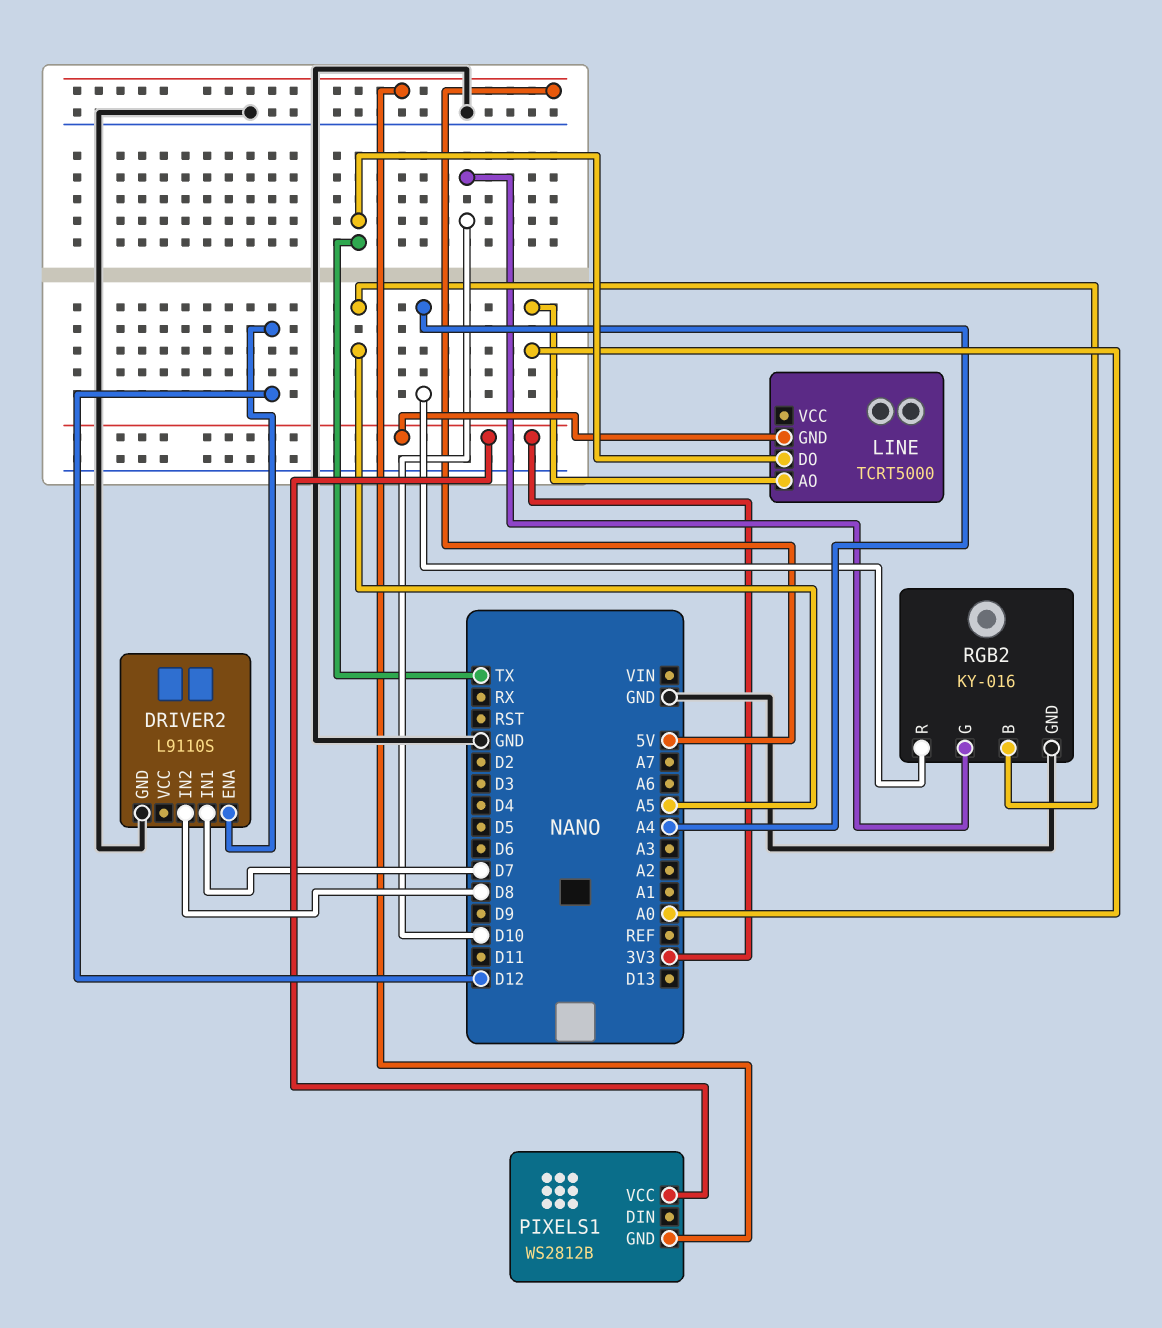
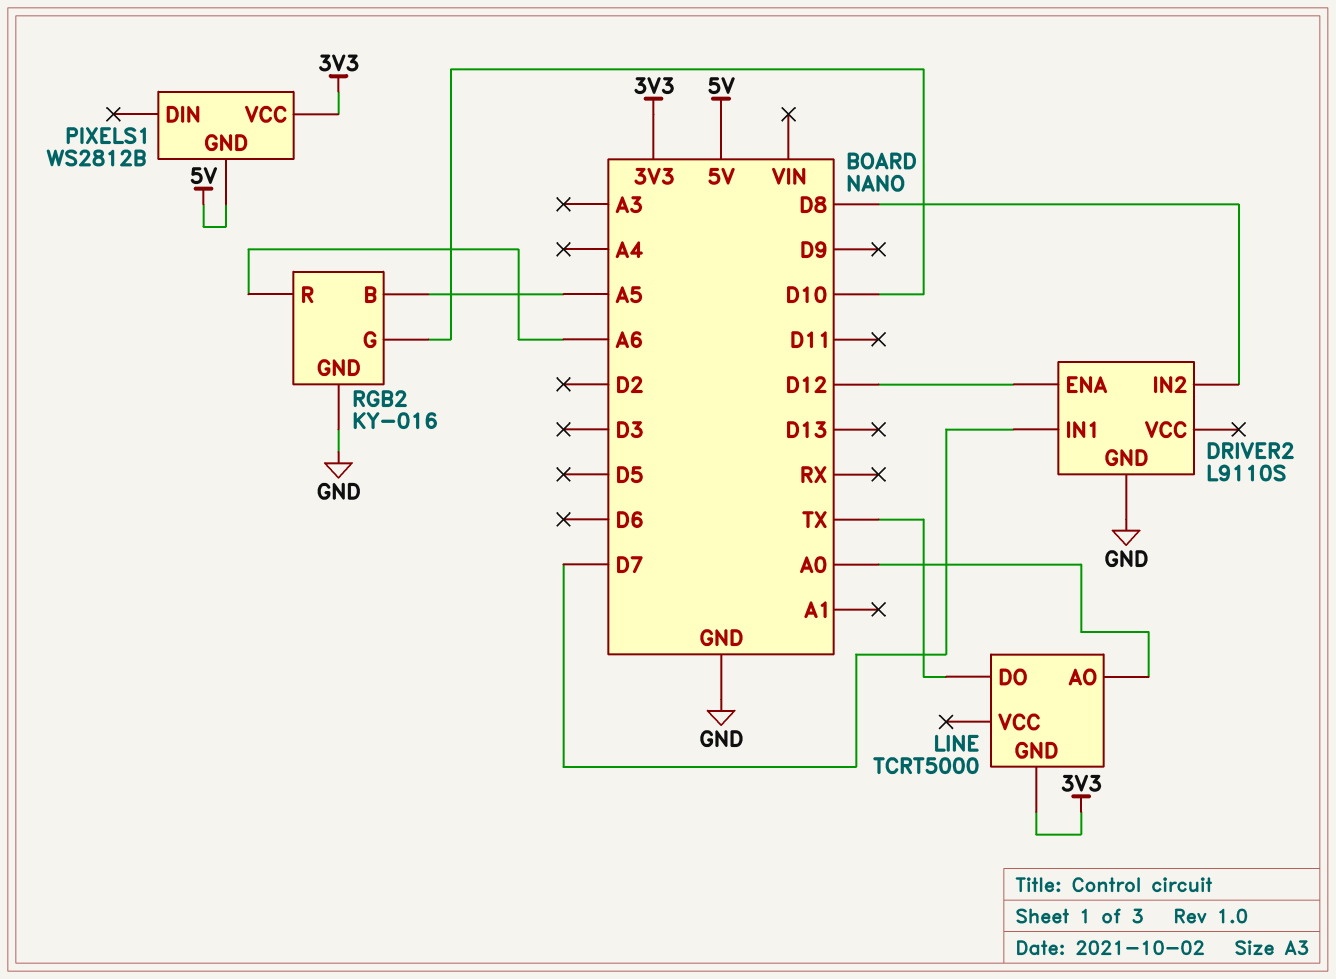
RGB2 pin R: A4 -> A6

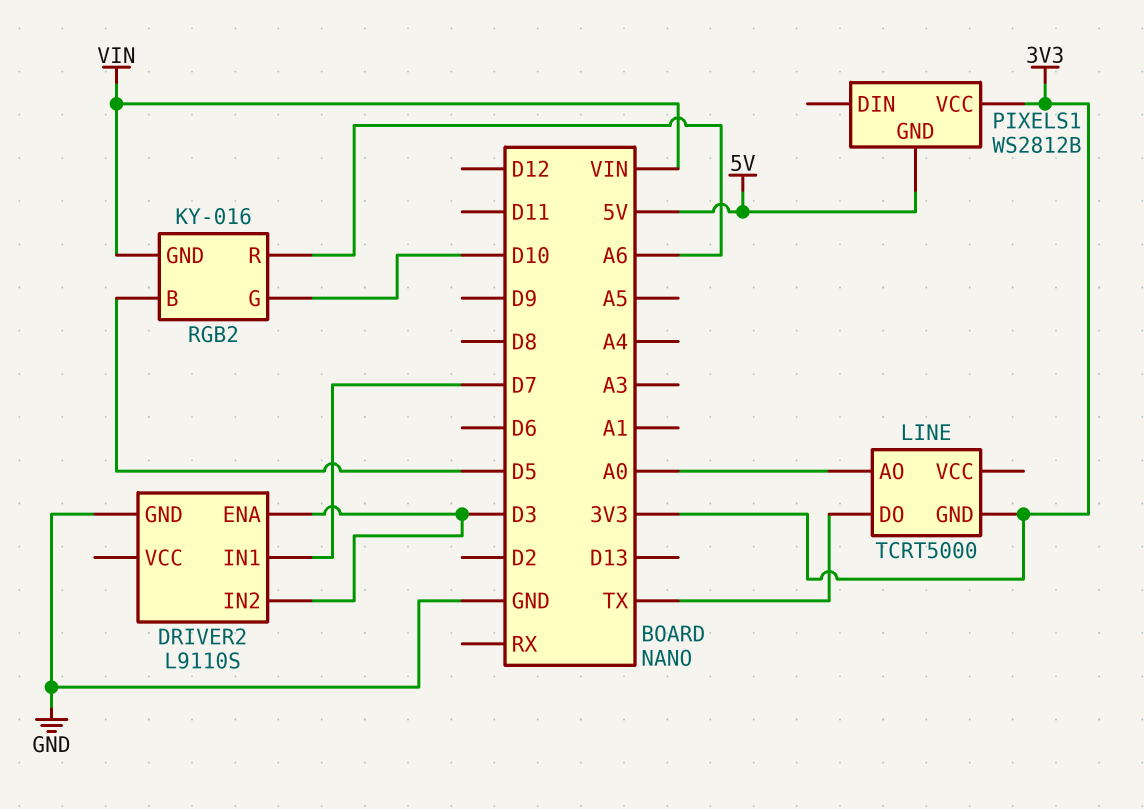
DRIVER2 pin ENA: D12 -> D3
DRIVER2 pin IN2: D8 -> D3
RGB2 pin B: A5 -> D5
RGB2 pin GND: GND -> VIN

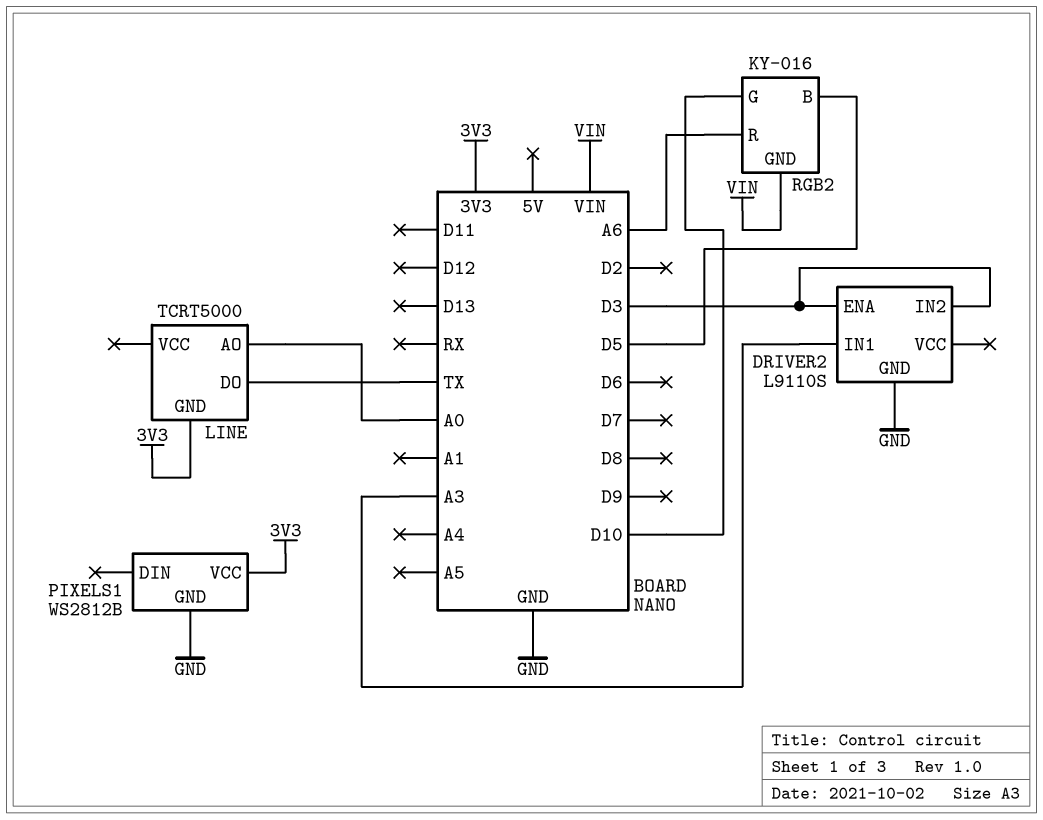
DRIVER2 pin IN1: D7 -> A3
PIXELS1 pin GND: 5V -> GND

